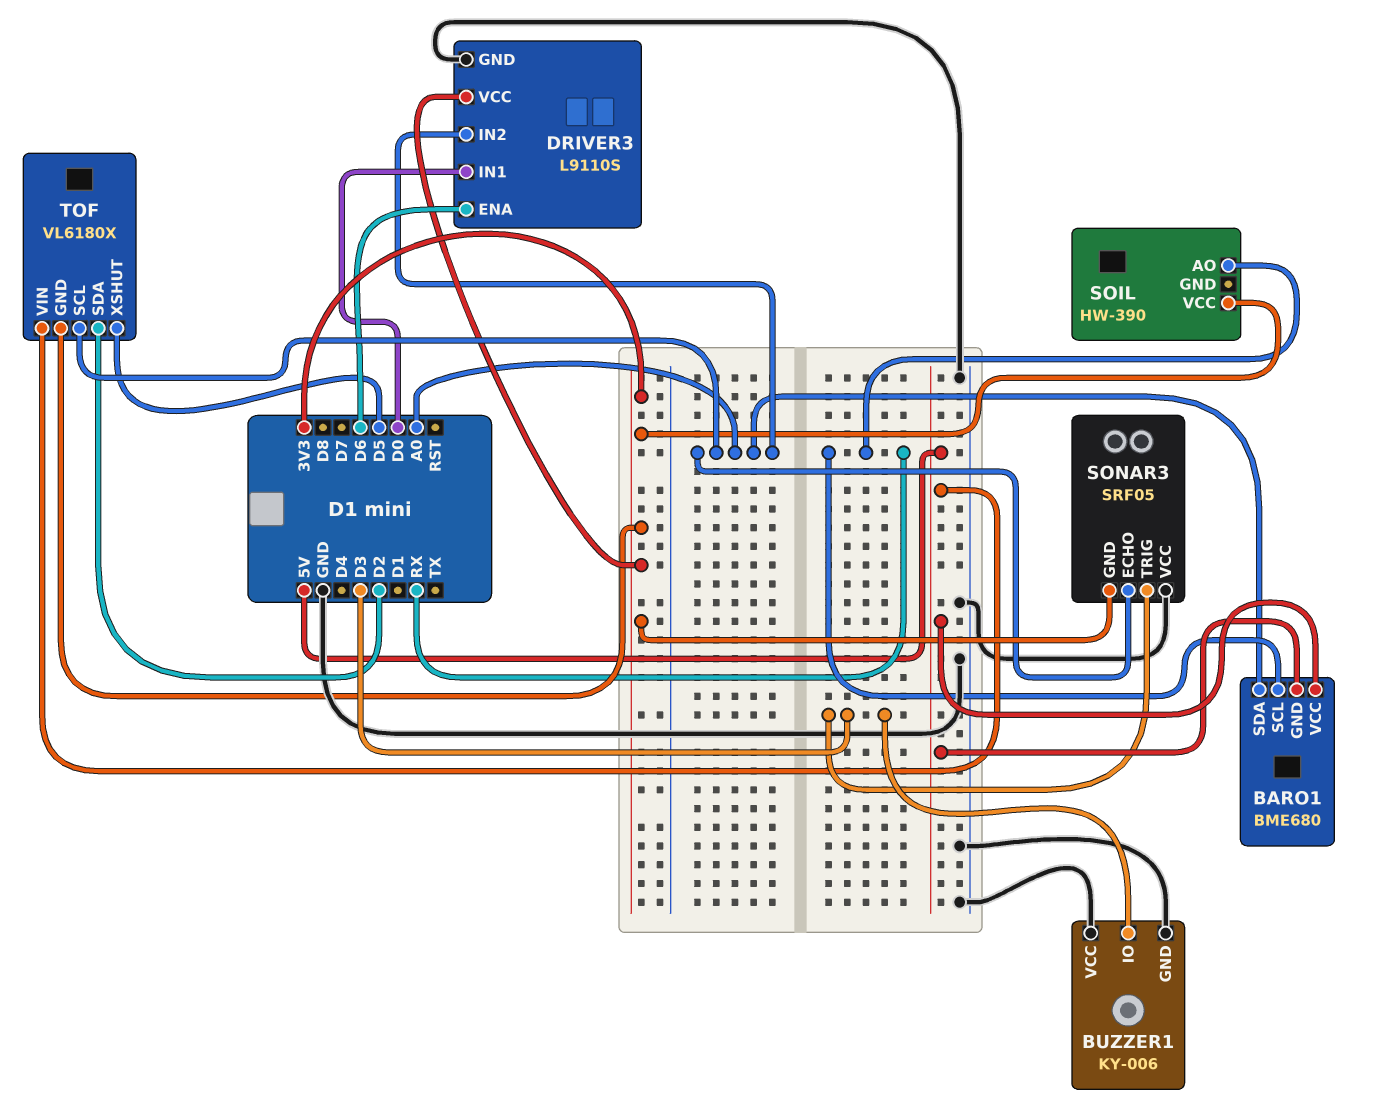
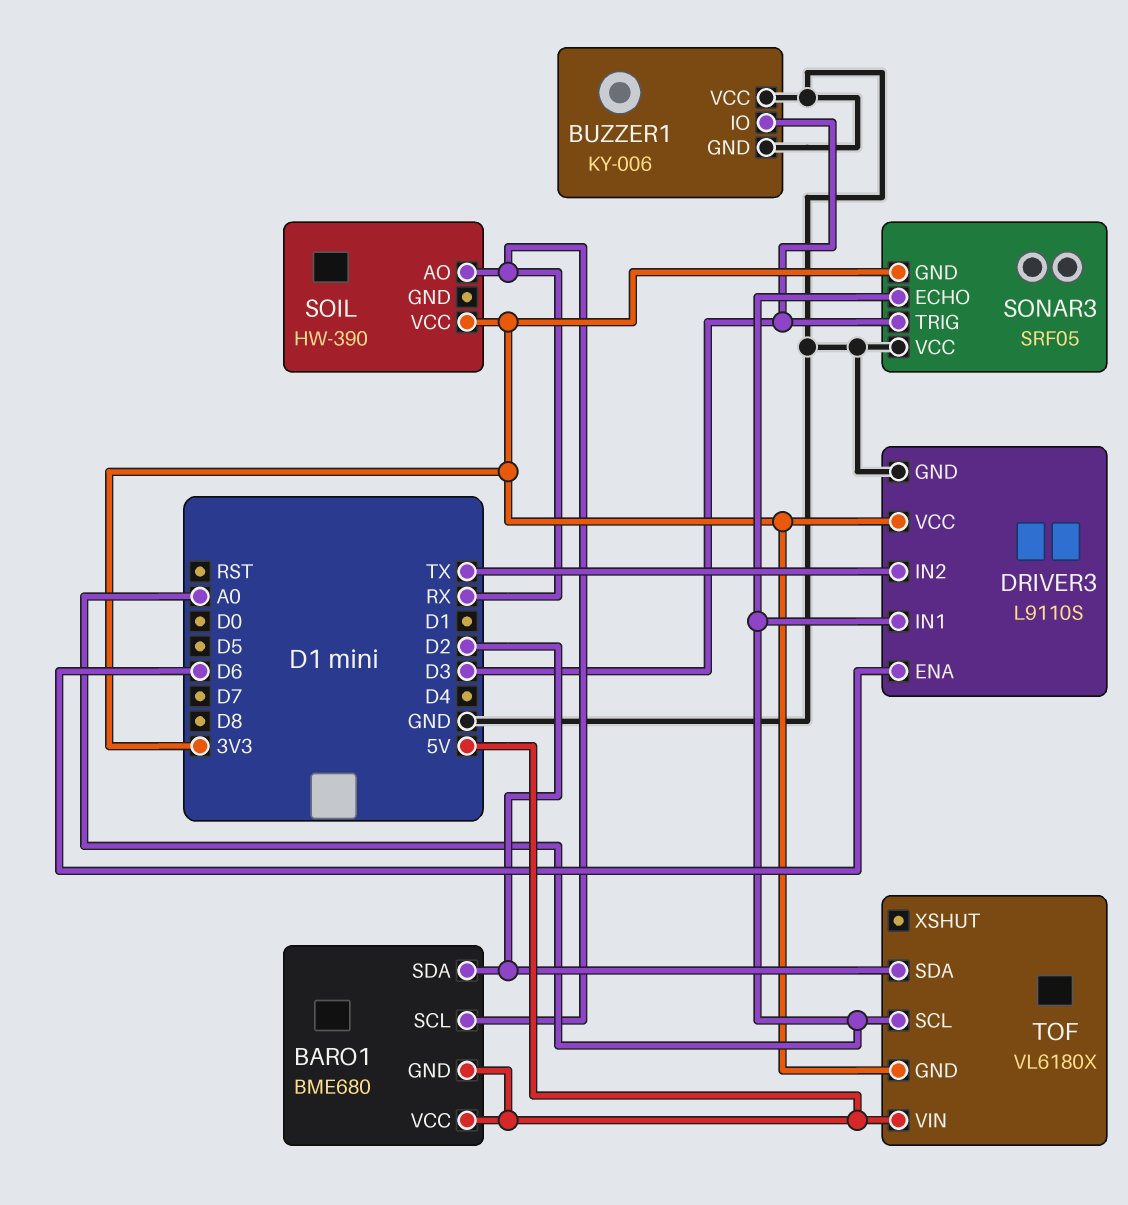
BARO1 pin SDA: A0 -> D2
DRIVER3 pin IN1: D0 -> A0
DRIVER3 pin IN2: A0 -> TX
TOF pin XSHUT: D5 -> none

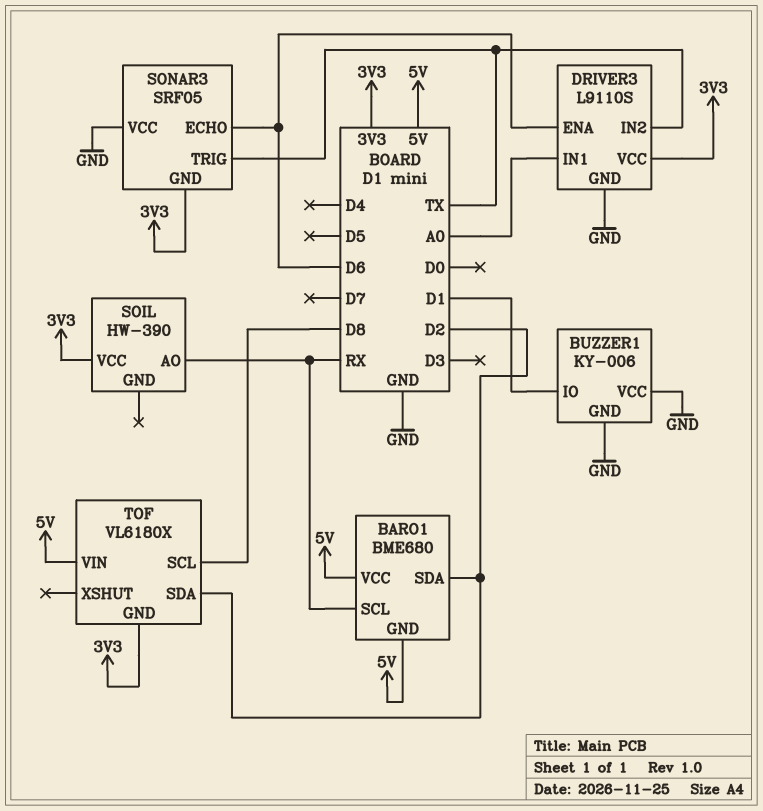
BUZZER1 pin IO: D3 -> D1
SONAR3 pin ECHO: A0 -> D6
SONAR3 pin TRIG: D3 -> TX
TOF pin SCL: A0 -> D8

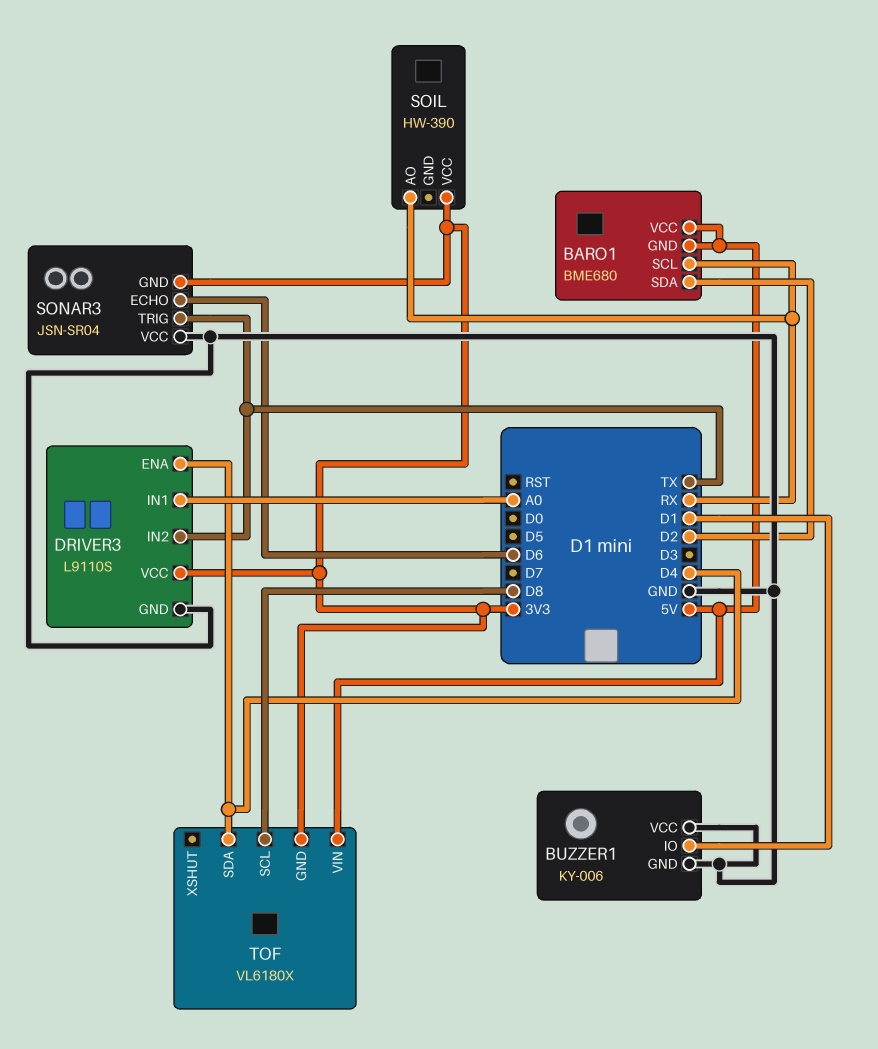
DRIVER3 pin ENA: D6 -> D4
SONAR3: SRF05 -> JSN-SR04
TOF pin SDA: D2 -> D4

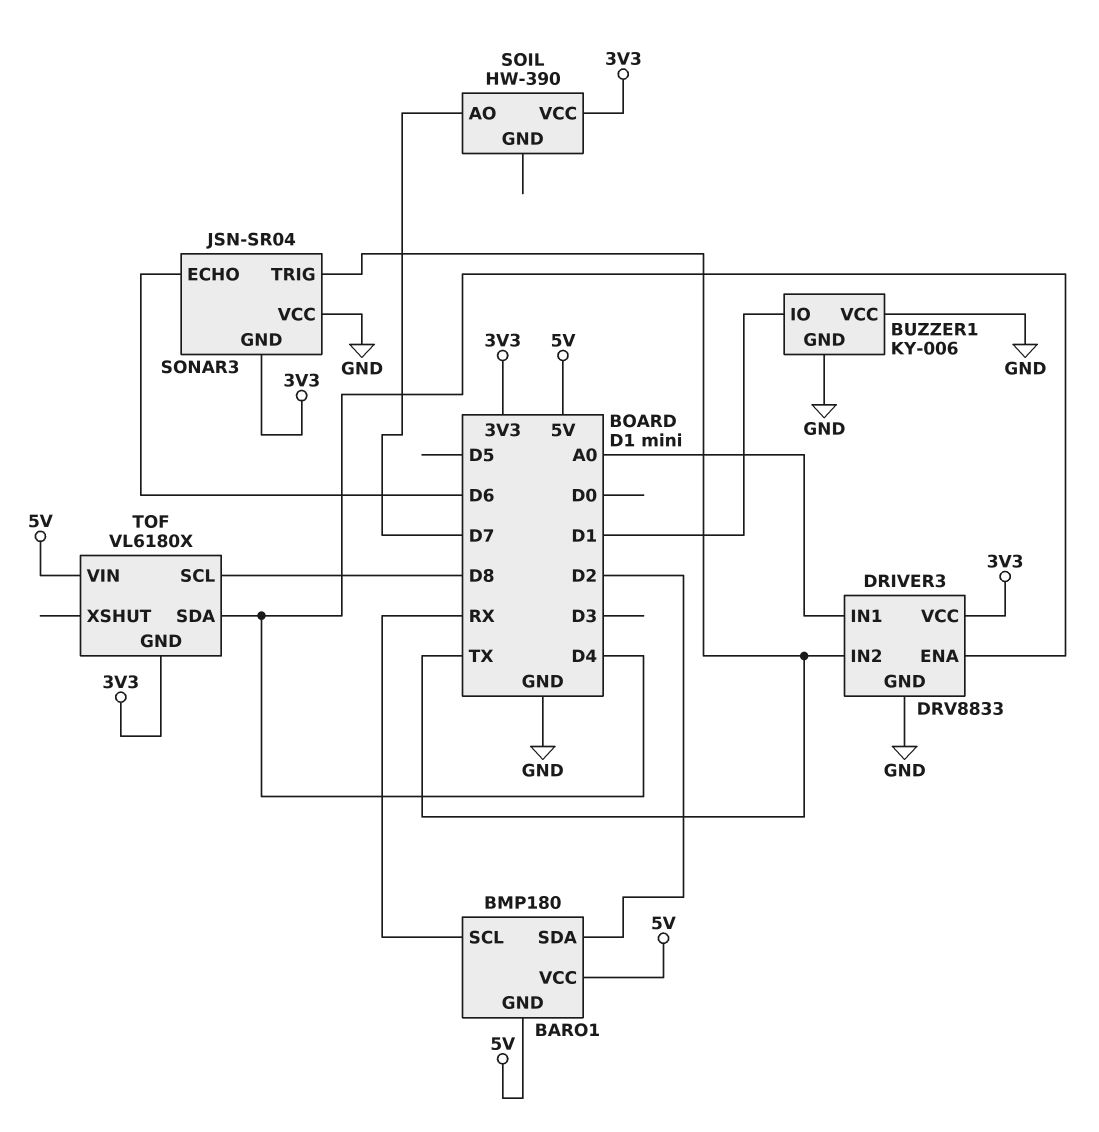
BARO1: BME680 -> BMP180
DRIVER3: L9110S -> DRV8833
SOIL pin AO: RX -> D7

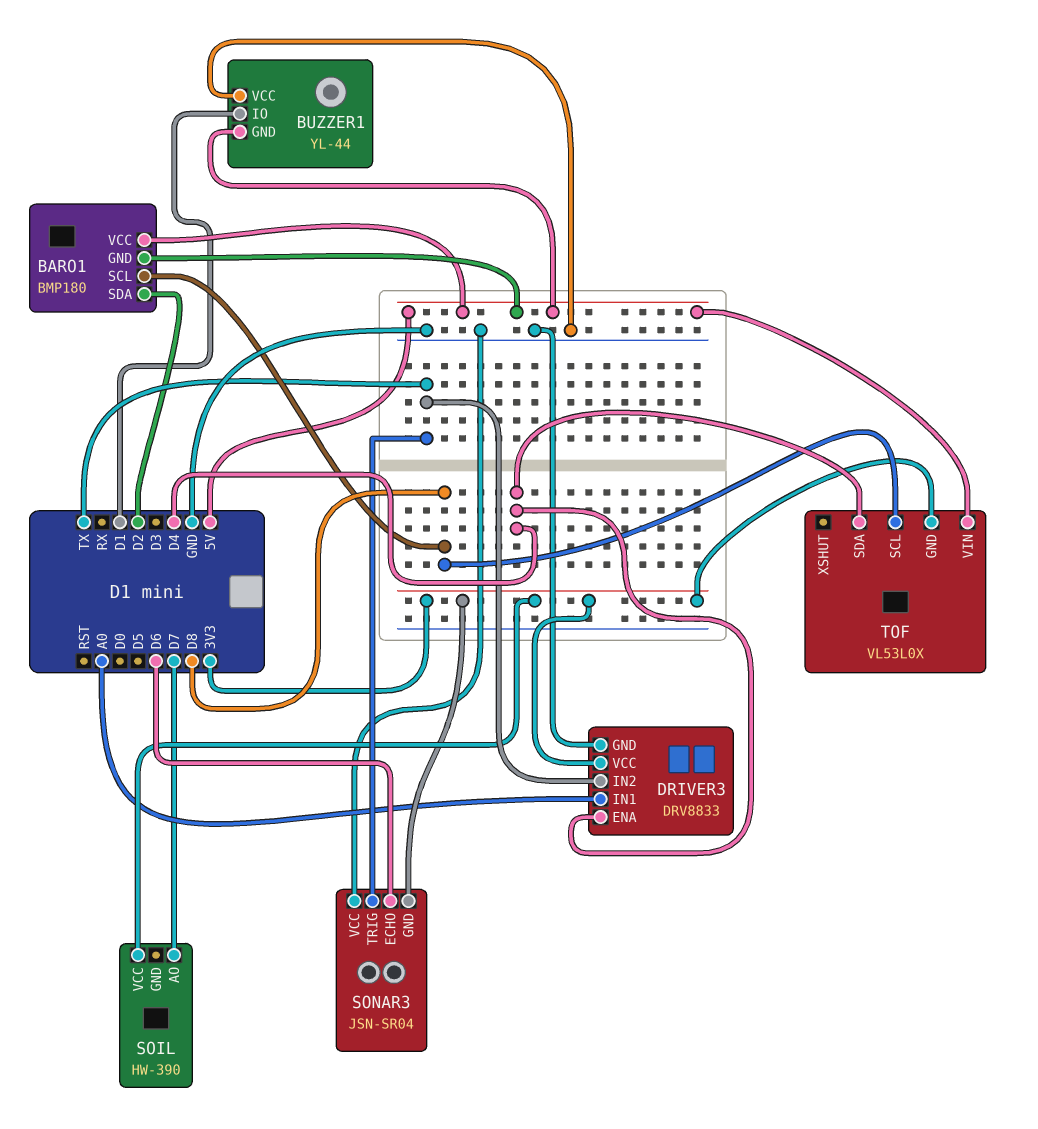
BARO1 pin SCL: RX -> D8
BUZZER1: KY-006 -> YL-44
BUZZER1 pin GND: GND -> 5V
TOF: VL6180X -> VL53L0X

